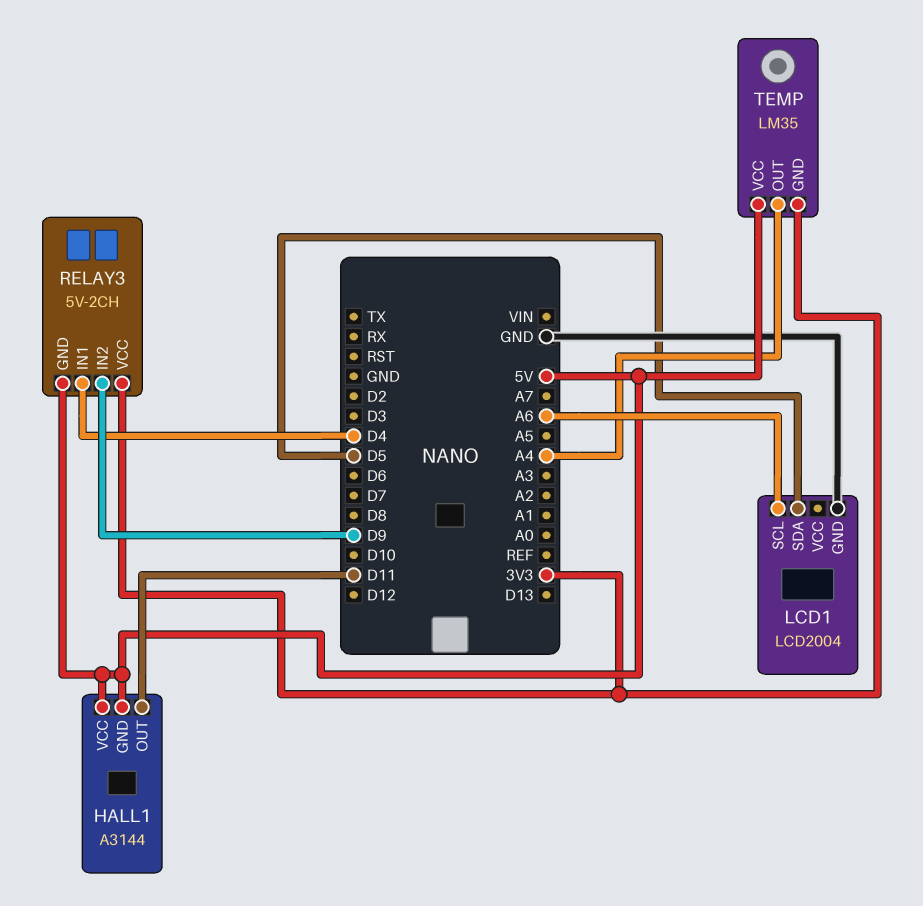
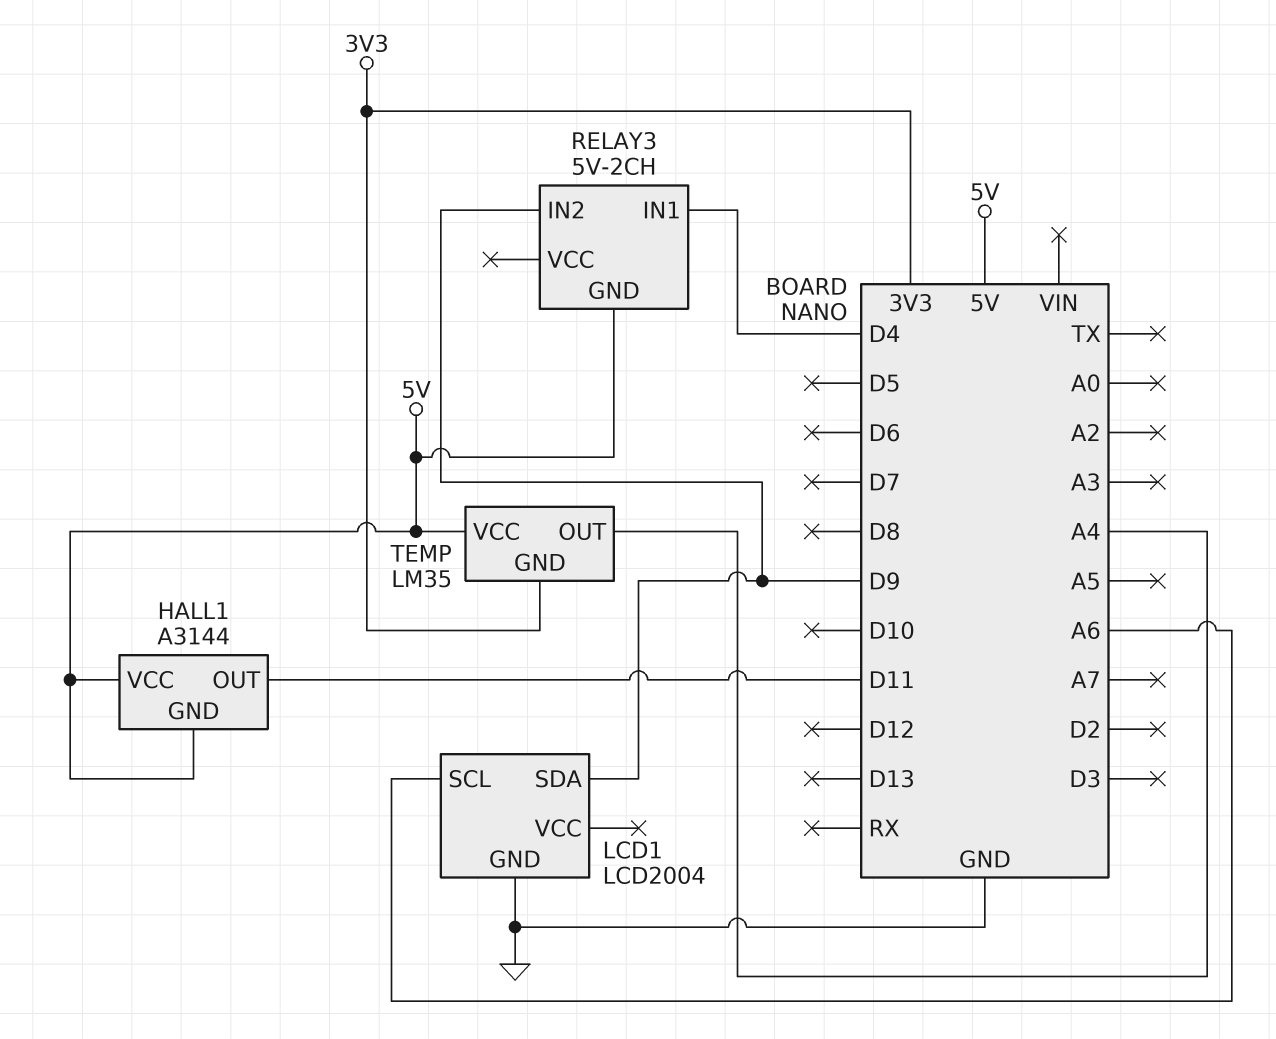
LCD1 pin SDA: D5 -> D9
RELAY3 pin VCC: 3V3 -> none

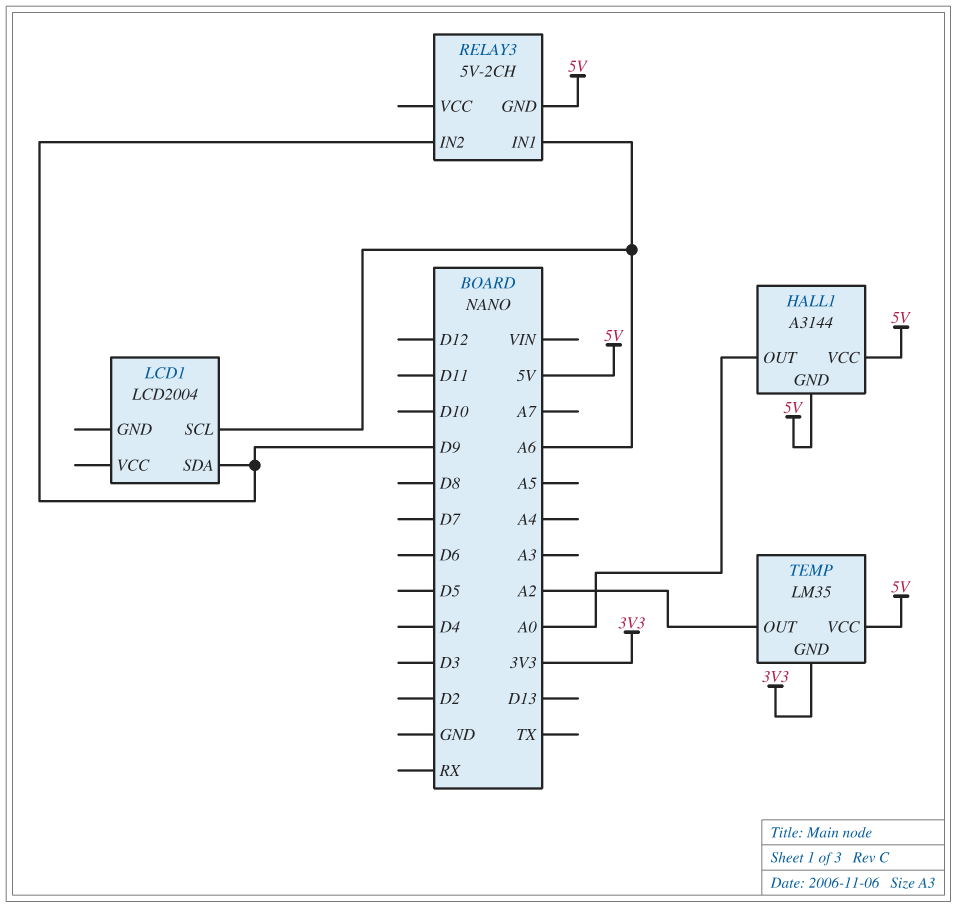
HALL1 pin OUT: D11 -> A0
LCD1 pin GND: GND -> none
RELAY3 pin IN1: D4 -> A6
TEMP pin OUT: A4 -> A2

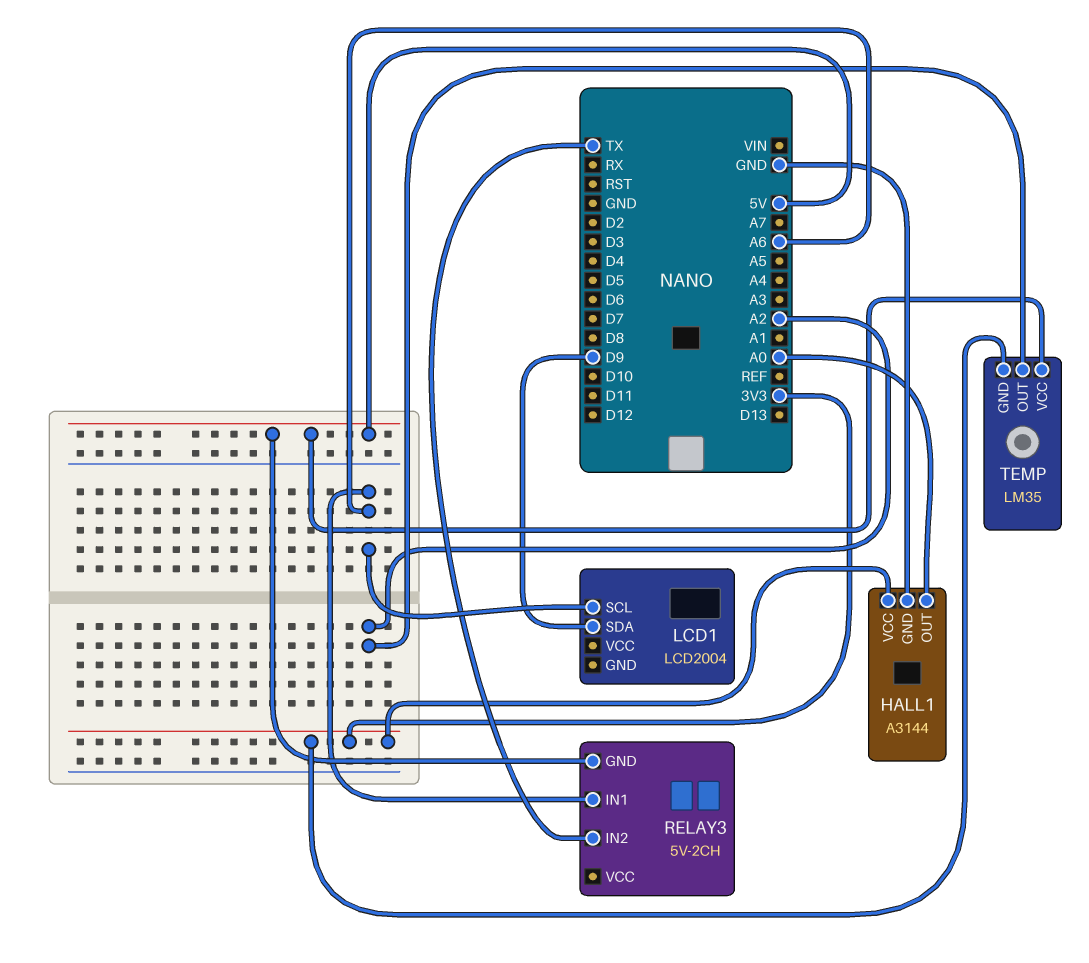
HALL1 pin GND: 5V -> GND
HALL1 pin VCC: 5V -> 3V3
RELAY3 pin IN2: D9 -> TX

